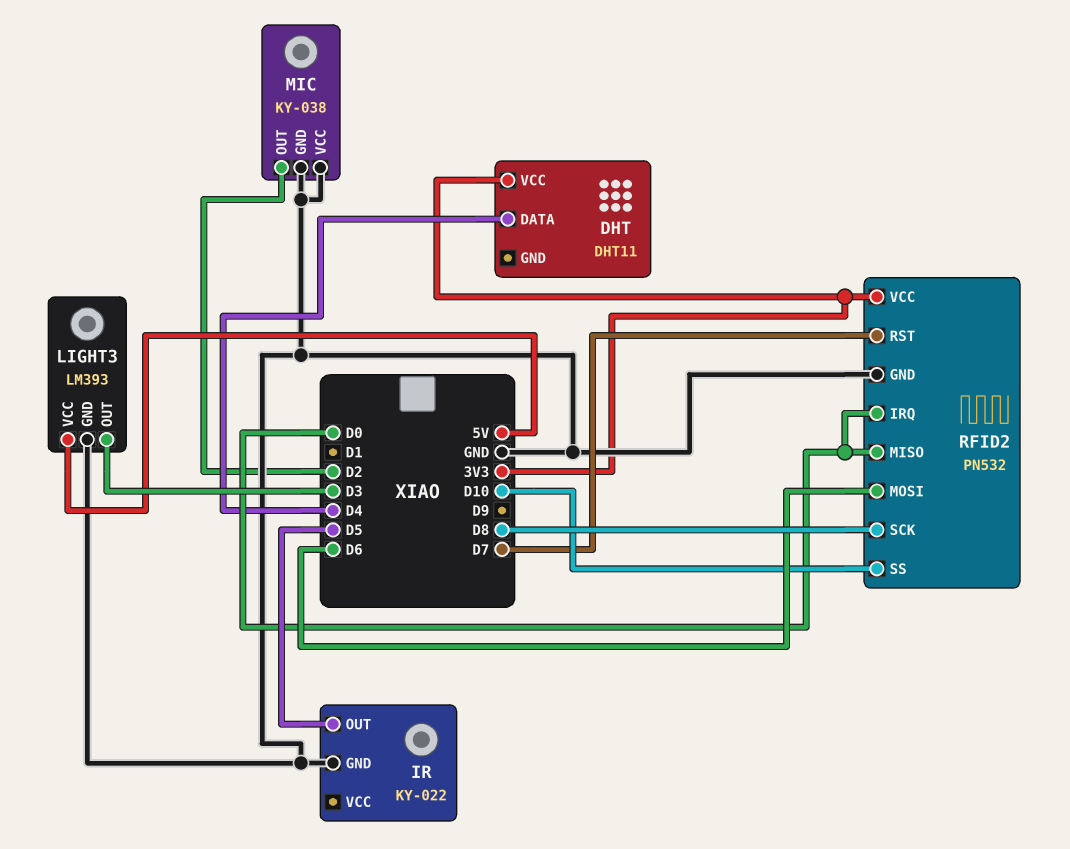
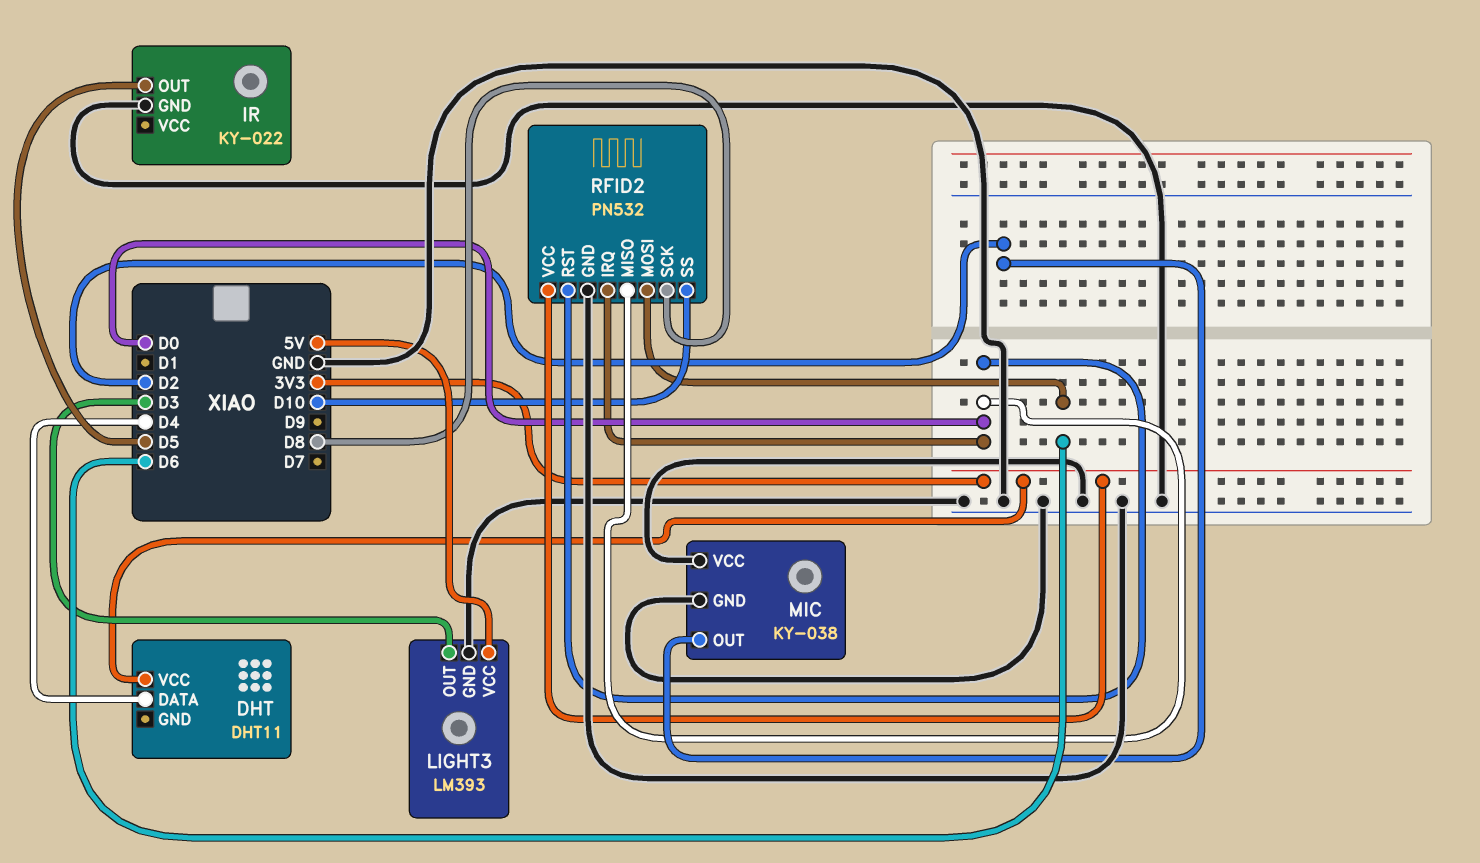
RFID2 pin RST: D7 -> D0

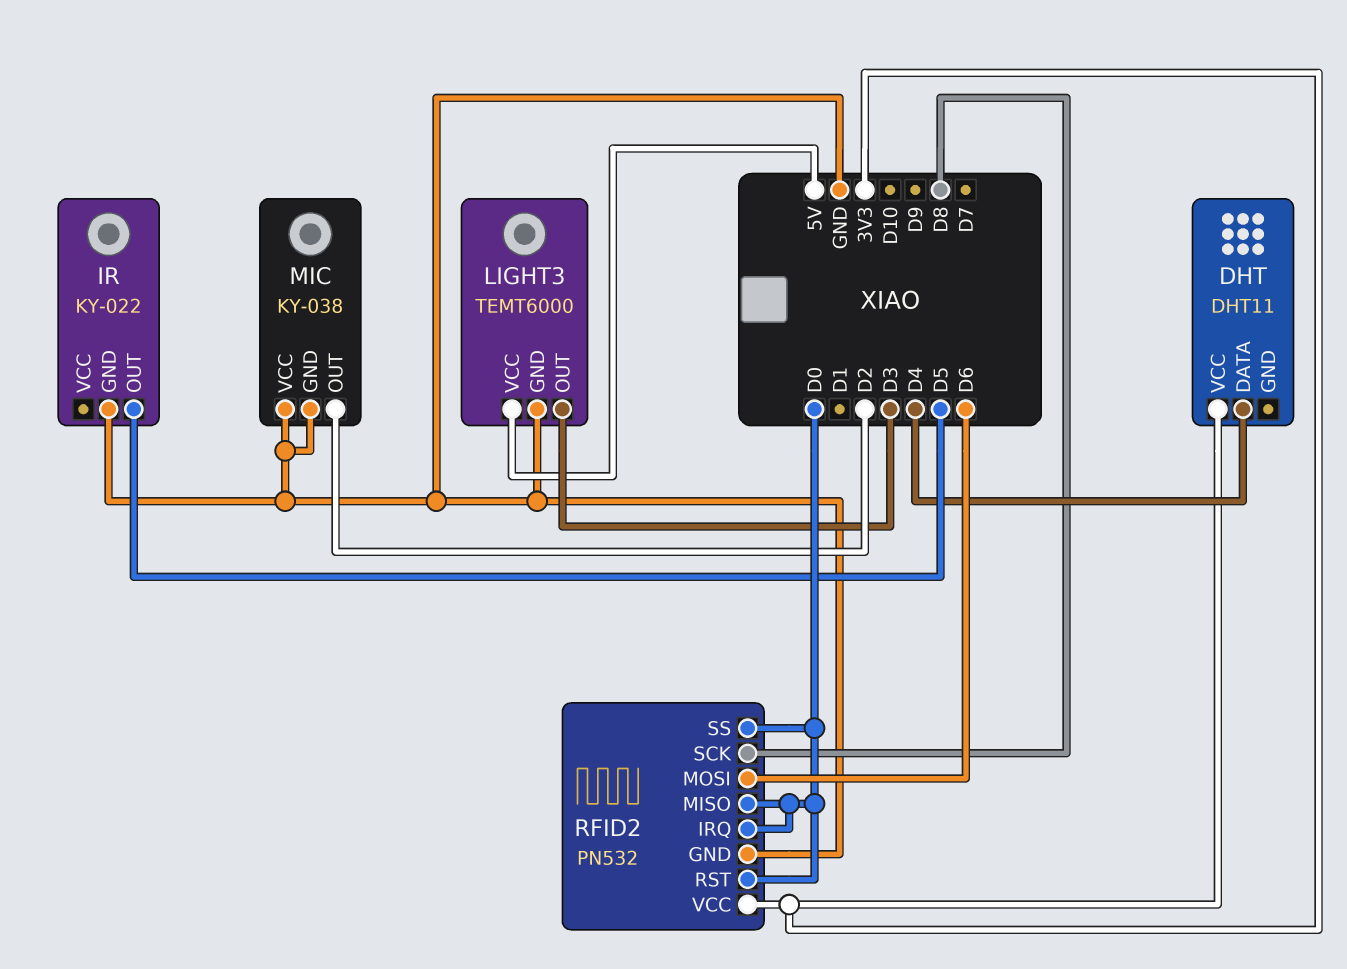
LIGHT3: LM393 -> TEMT6000
RFID2 pin SS: D10 -> D0

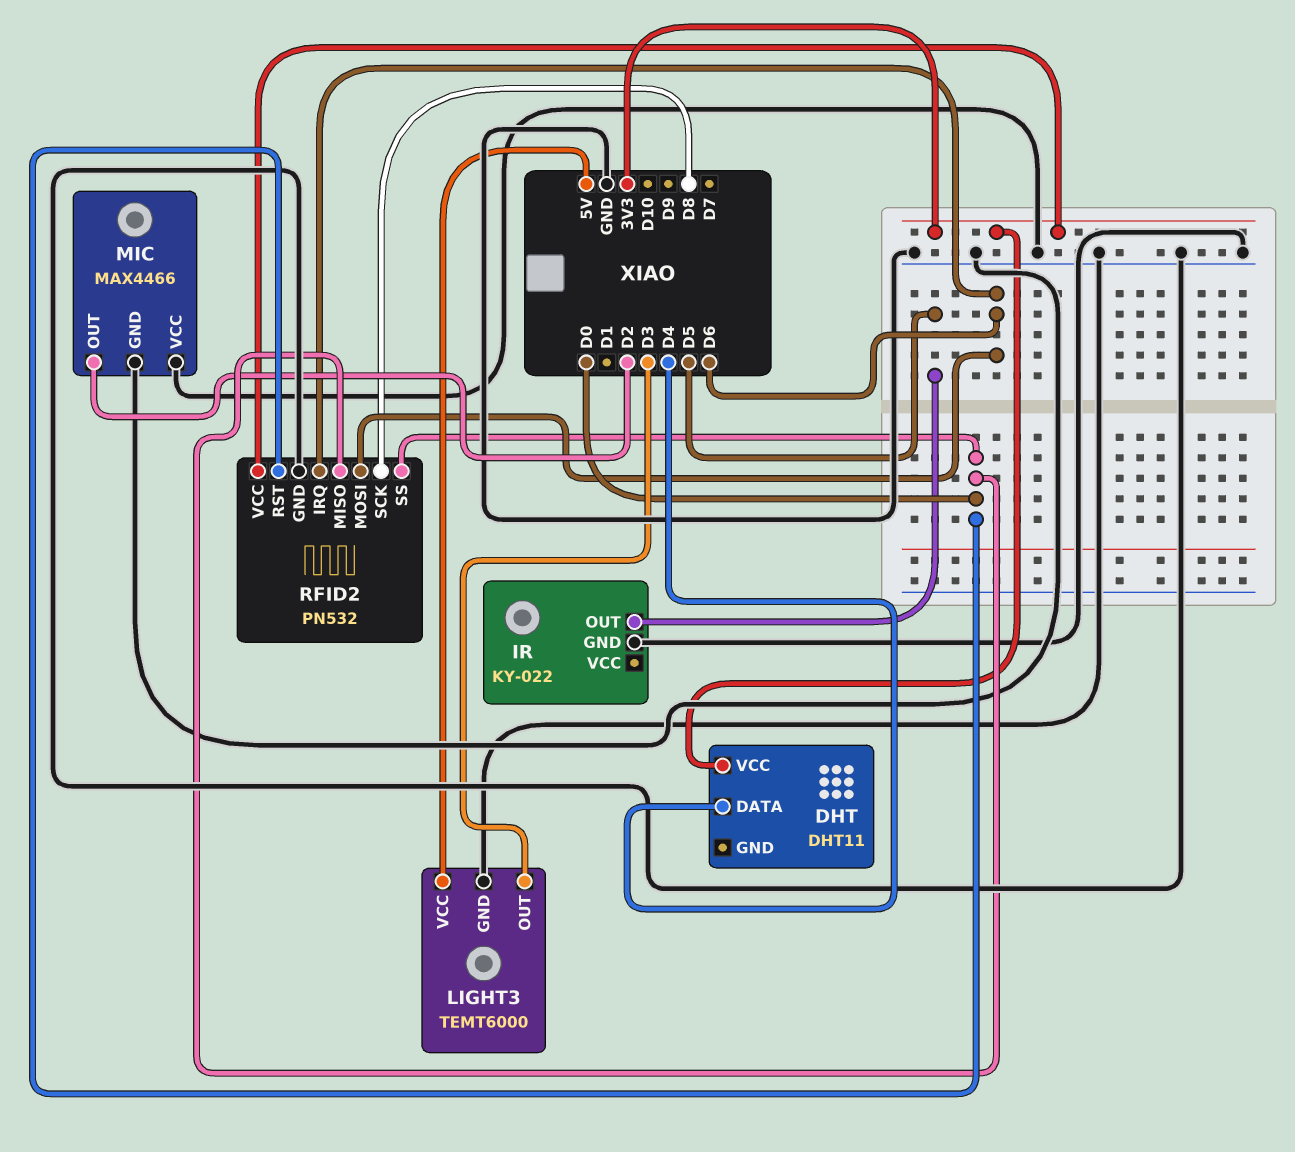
MIC: KY-038 -> MAX4466
RFID2 pin IRQ: D0 -> D6

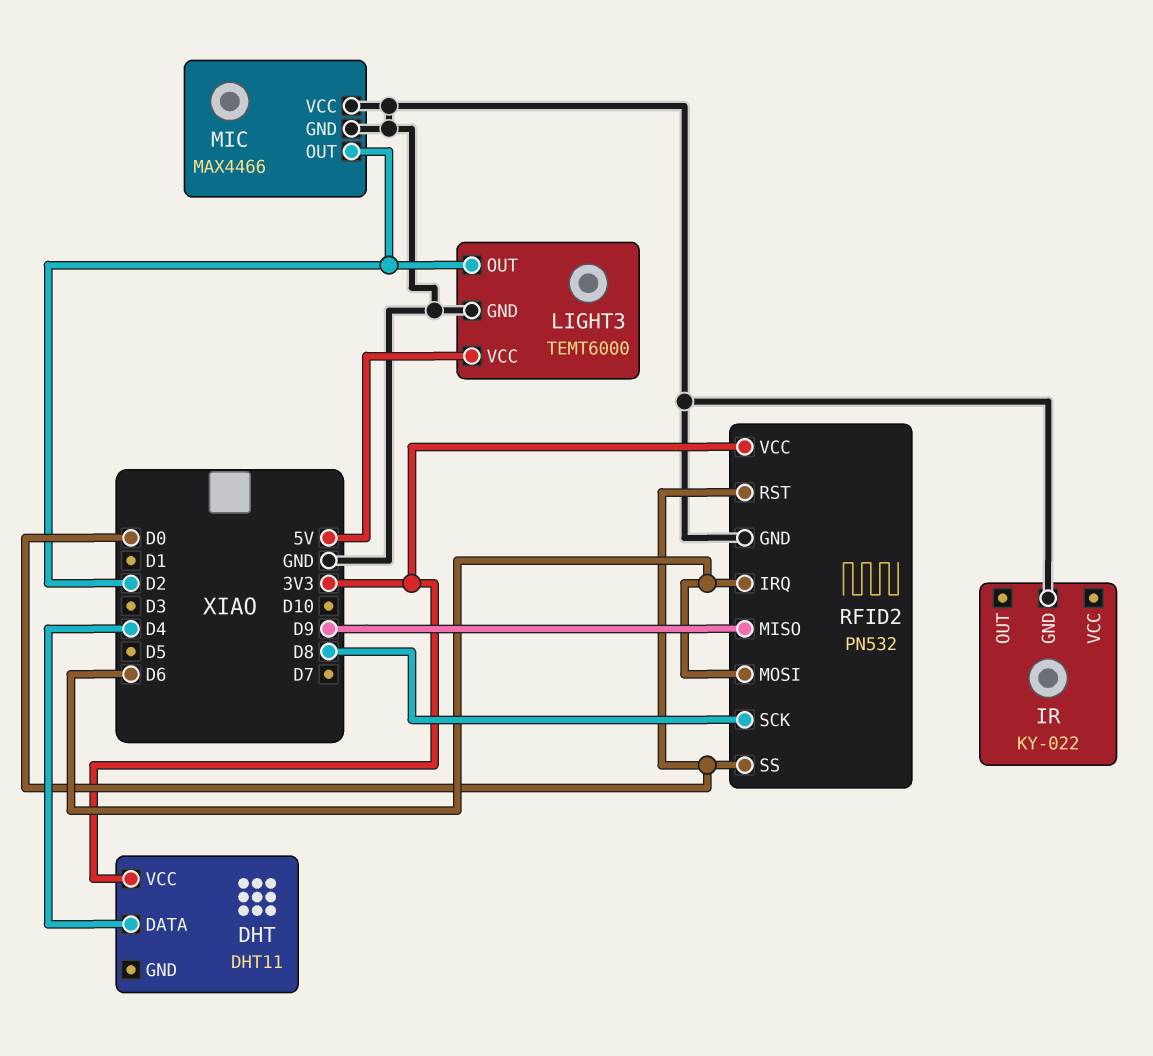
IR pin OUT: D5 -> none
LIGHT3 pin OUT: D3 -> D2
RFID2 pin MISO: D0 -> D9

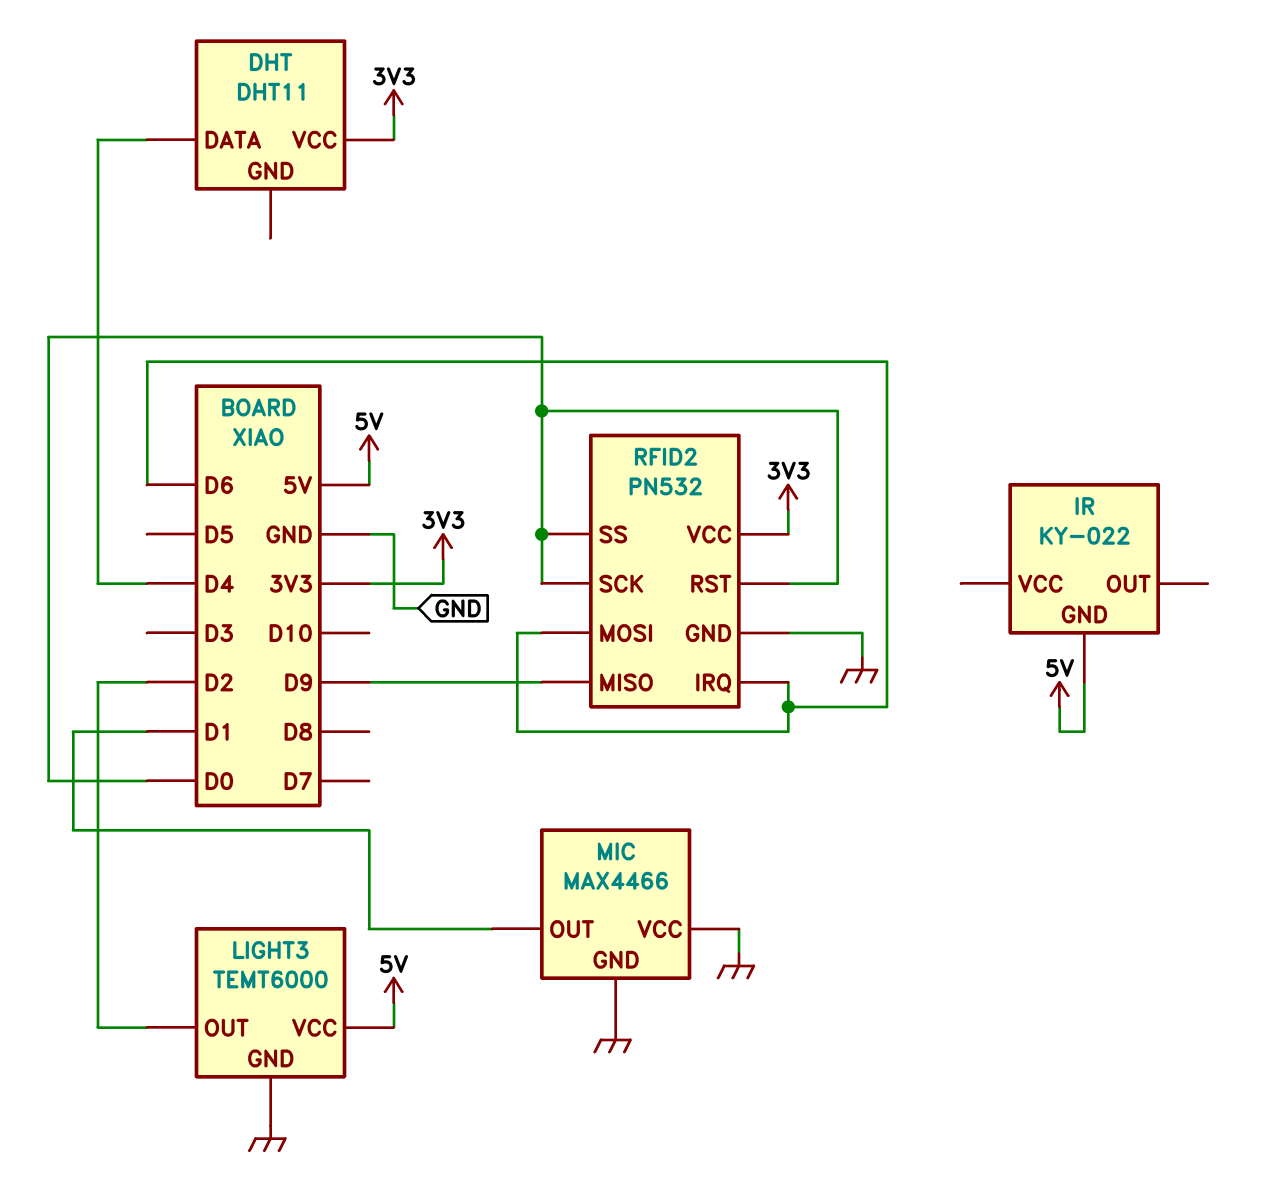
IR pin GND: GND -> 5V
MIC pin OUT: D2 -> D1
RFID2 pin SCK: D8 -> D0

